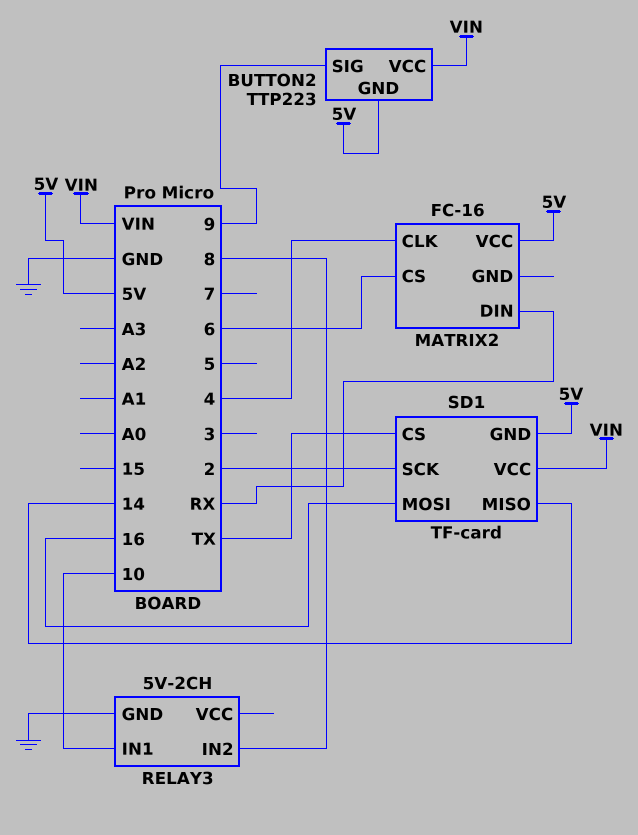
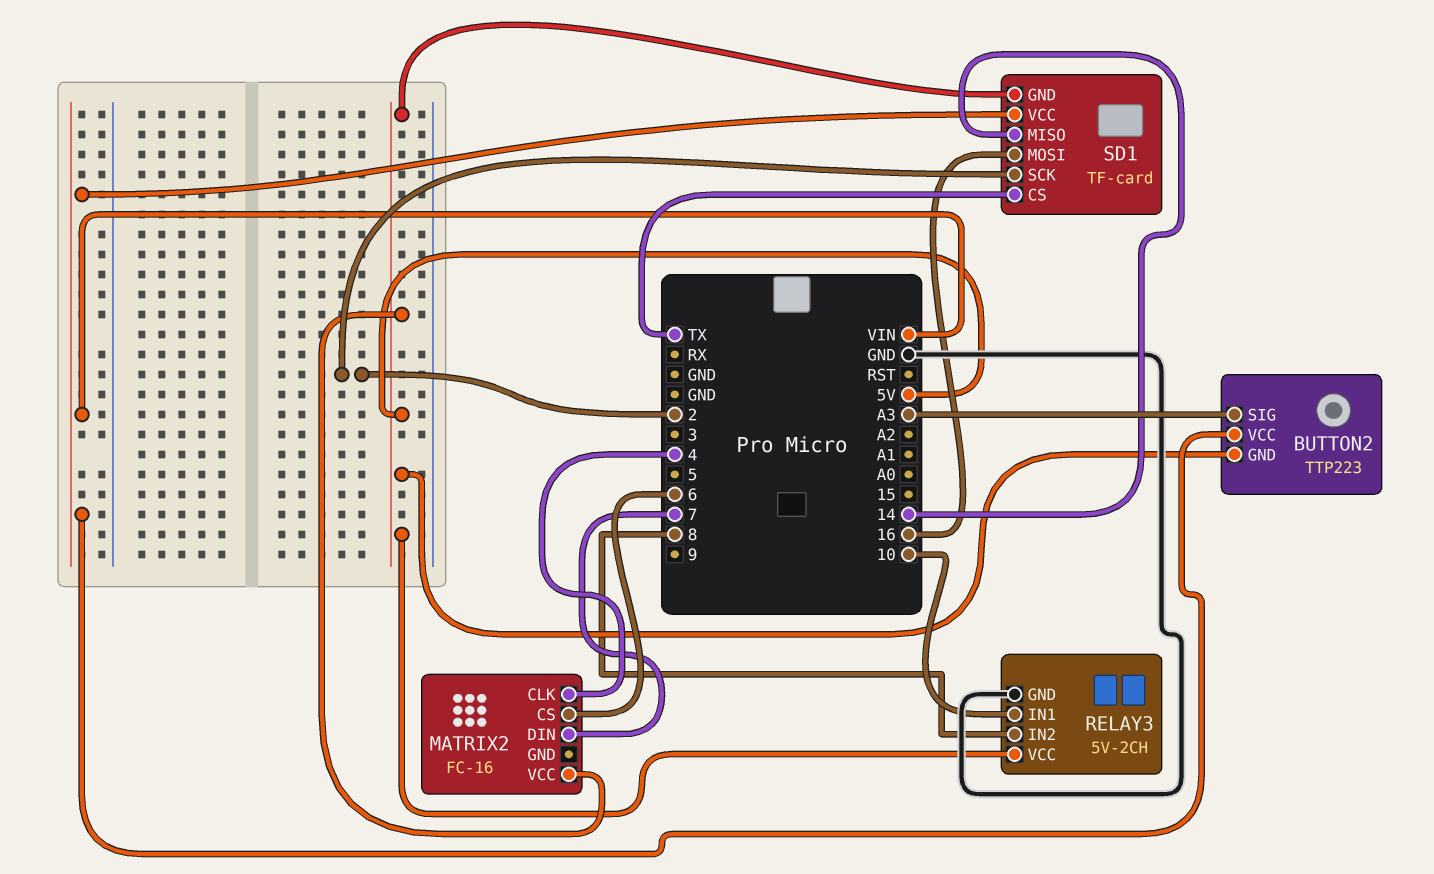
BUTTON2 pin SIG: 9 -> A3
MATRIX2 pin DIN: RX -> 7
RELAY3 pin VCC: none -> 5V

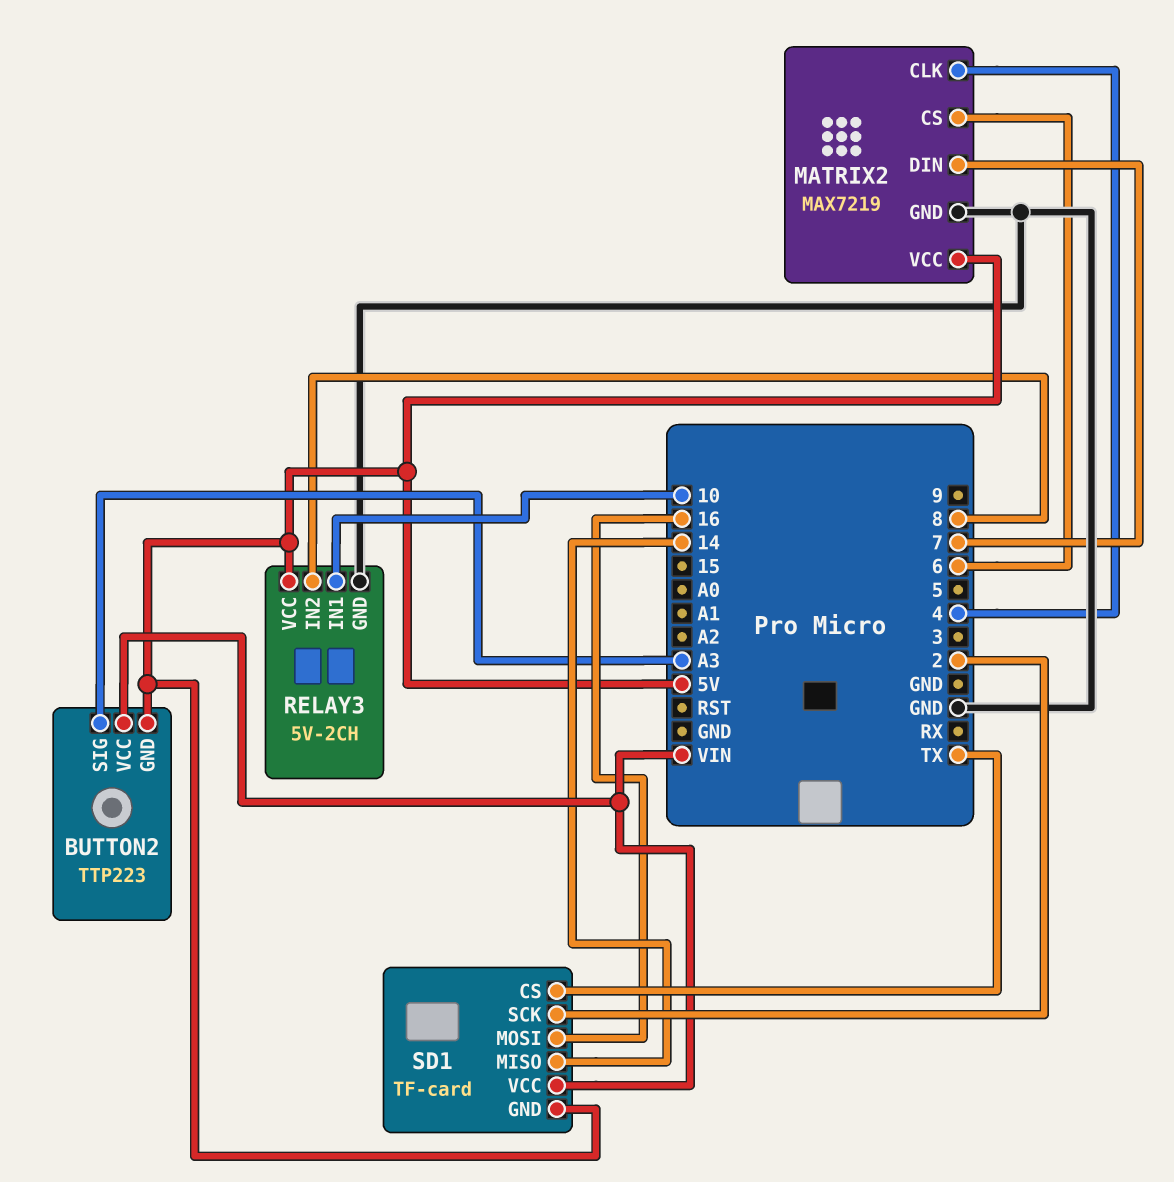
MATRIX2: FC-16 -> MAX7219
MATRIX2 pin GND: none -> GND

